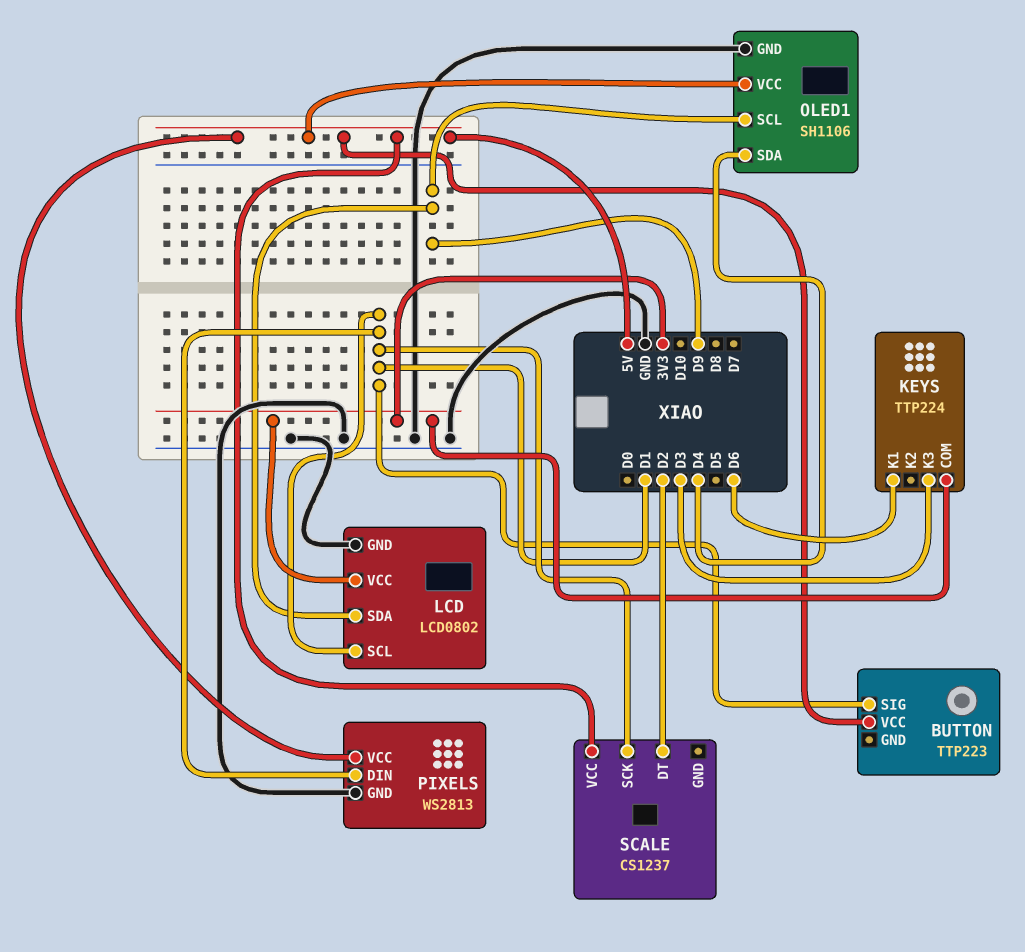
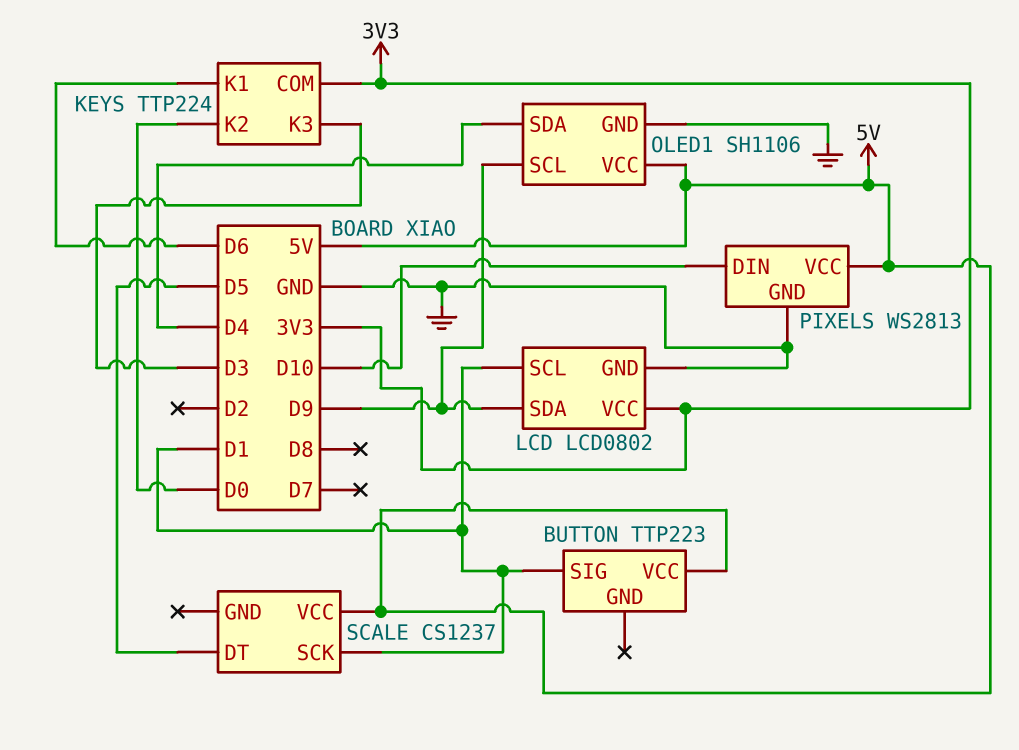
KEYS pin K2: none -> D0
PIXELS pin DIN: D1 -> D10
SCALE pin DT: D2 -> D5

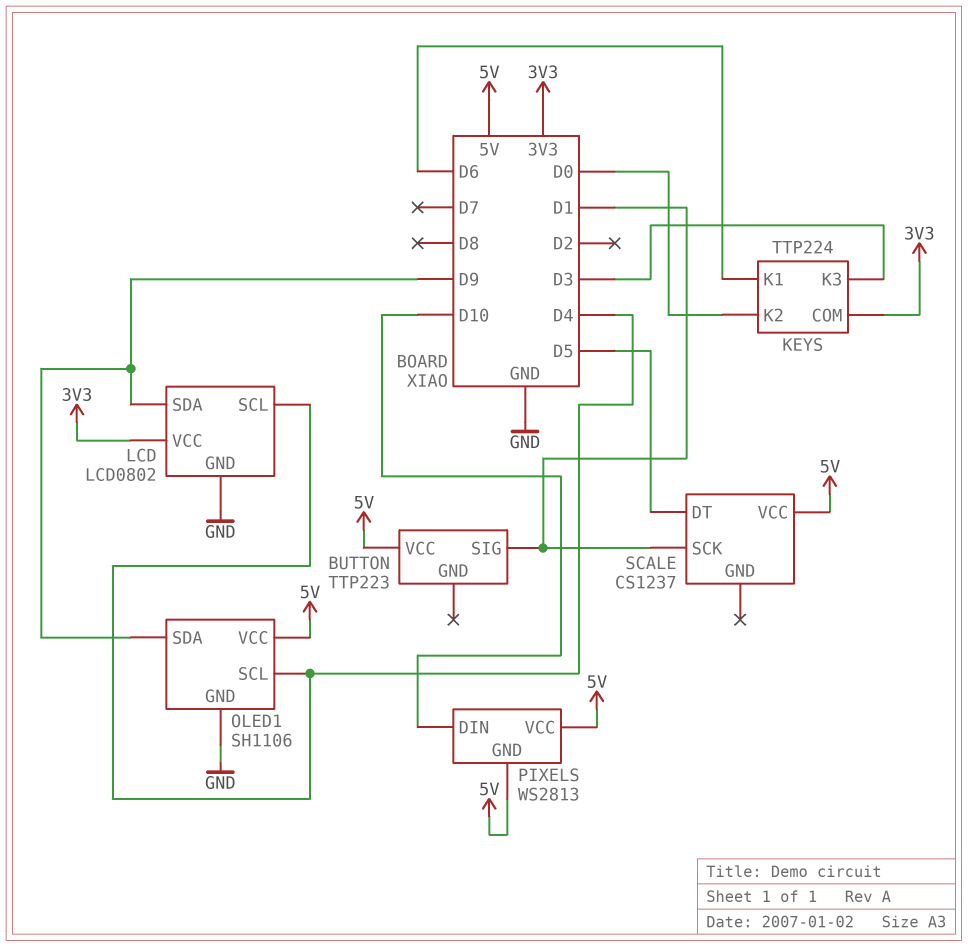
LCD pin SCL: D1 -> D4
OLED1 pin SCL: D9 -> D4
OLED1 pin SDA: D4 -> D9
PIXELS pin GND: GND -> 5V

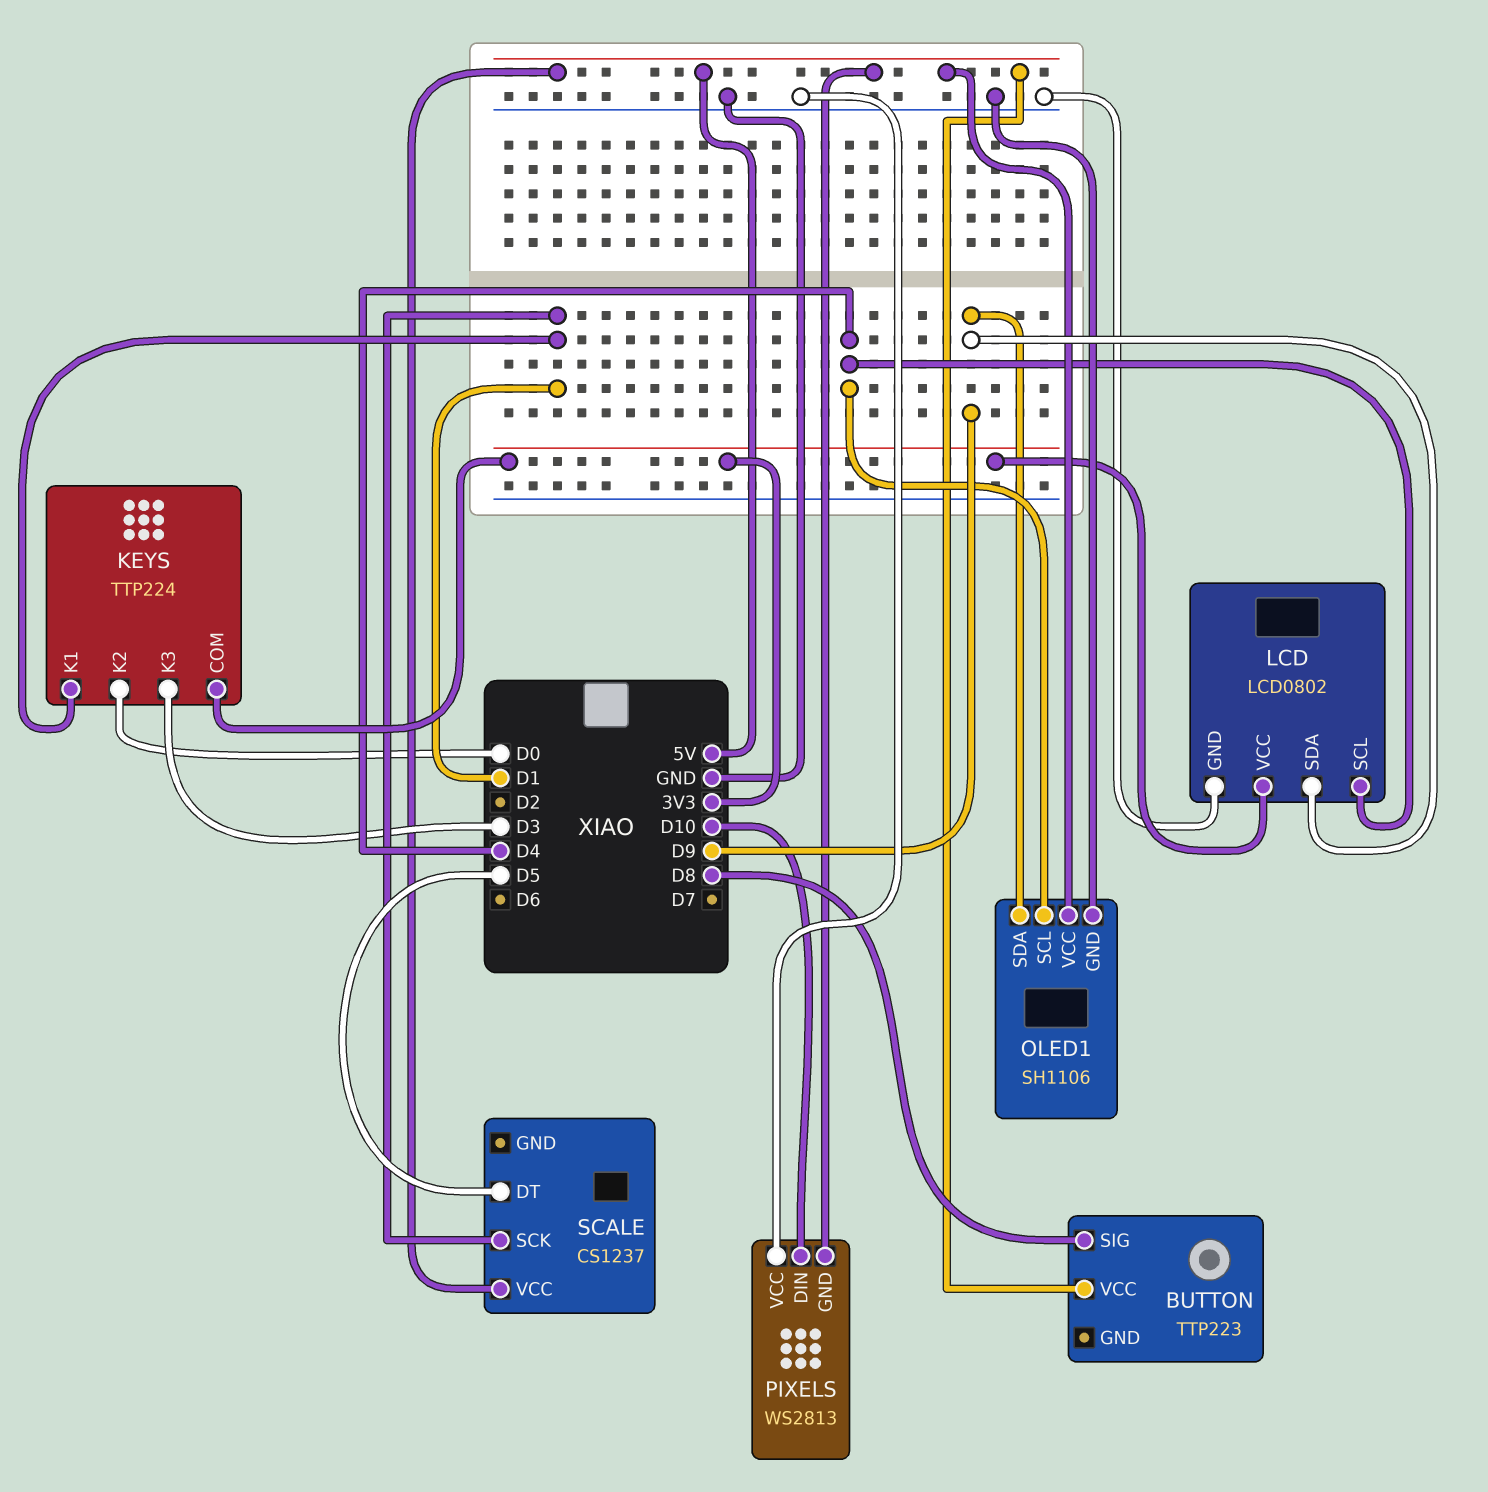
BUTTON pin SIG: D1 -> D8
KEYS pin K1: D6 -> D1
PIXELS pin VCC: 5V -> GND

